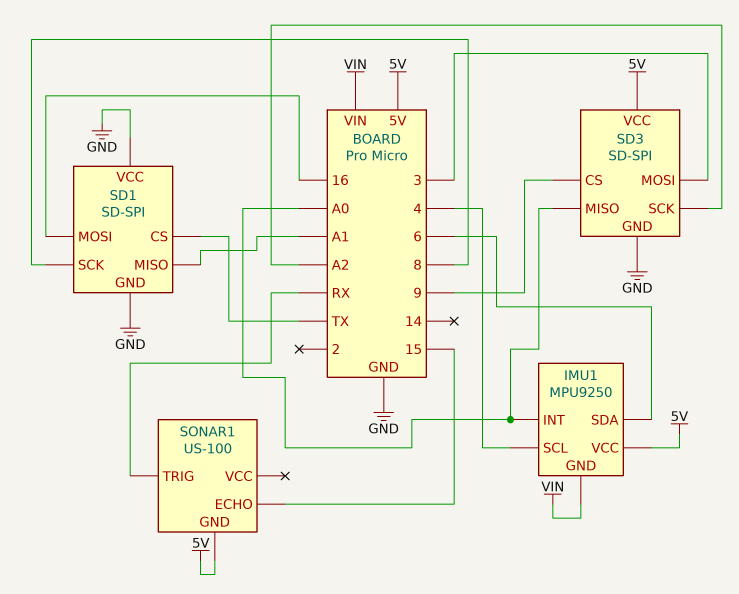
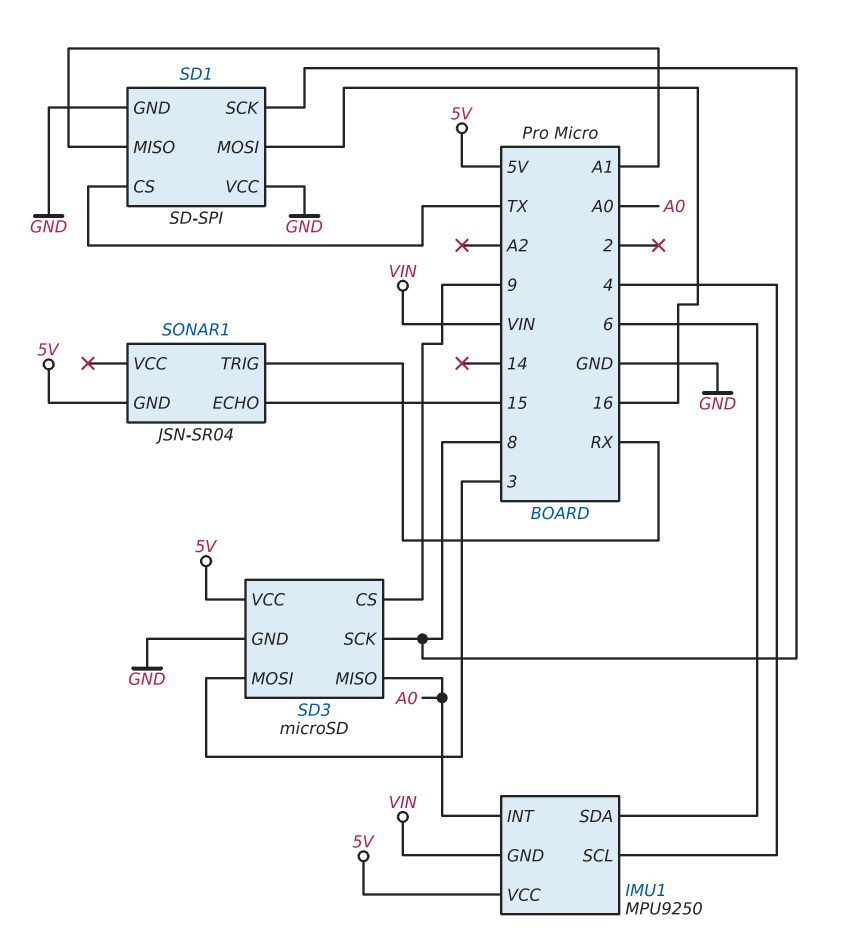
SD3: SD-SPI -> microSD
SD3 pin SCK: A2 -> 8
SONAR1: US-100 -> JSN-SR04

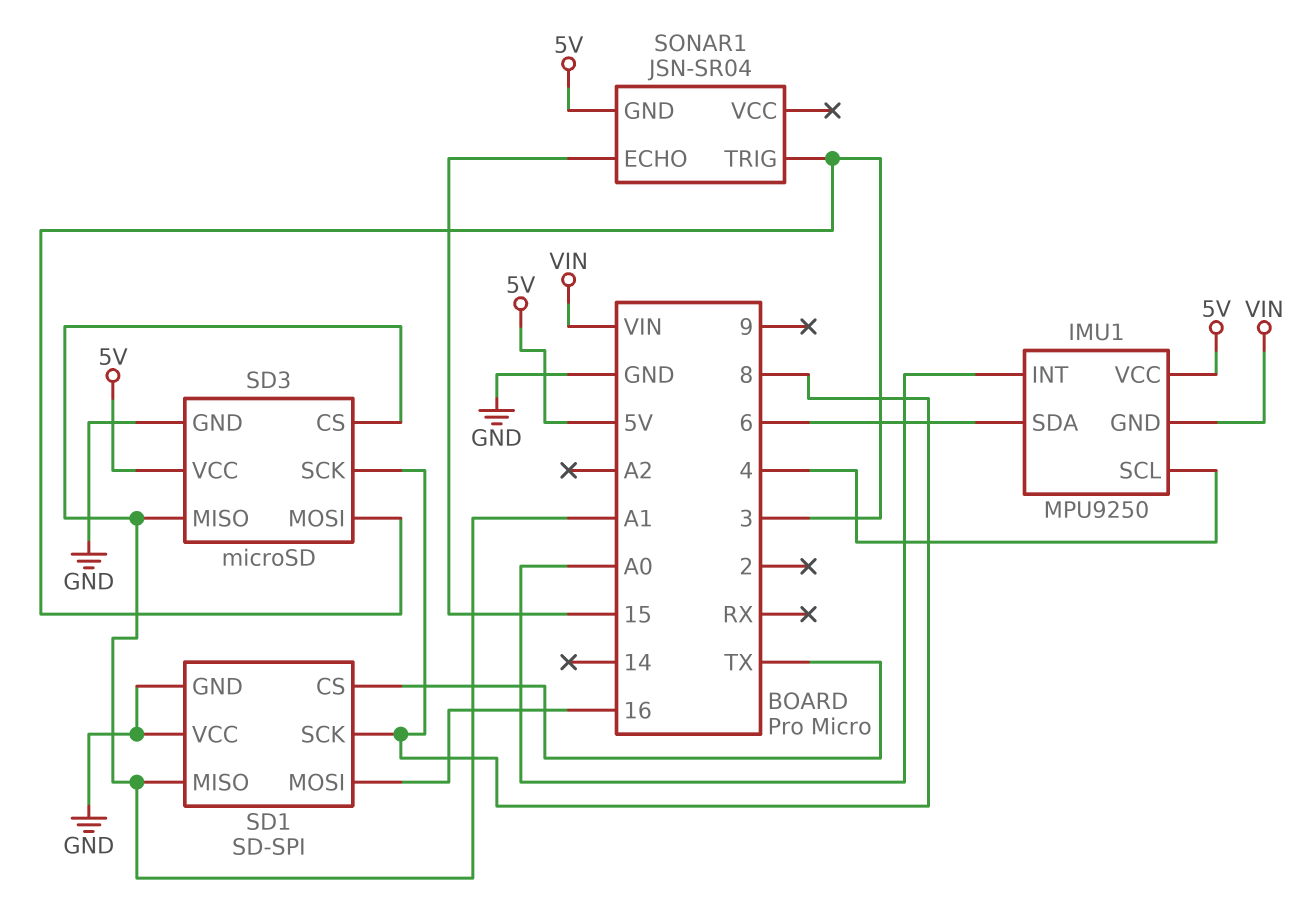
SD3 pin CS: 9 -> A1
SD3 pin MISO: A0 -> A1
SONAR1 pin TRIG: RX -> 3

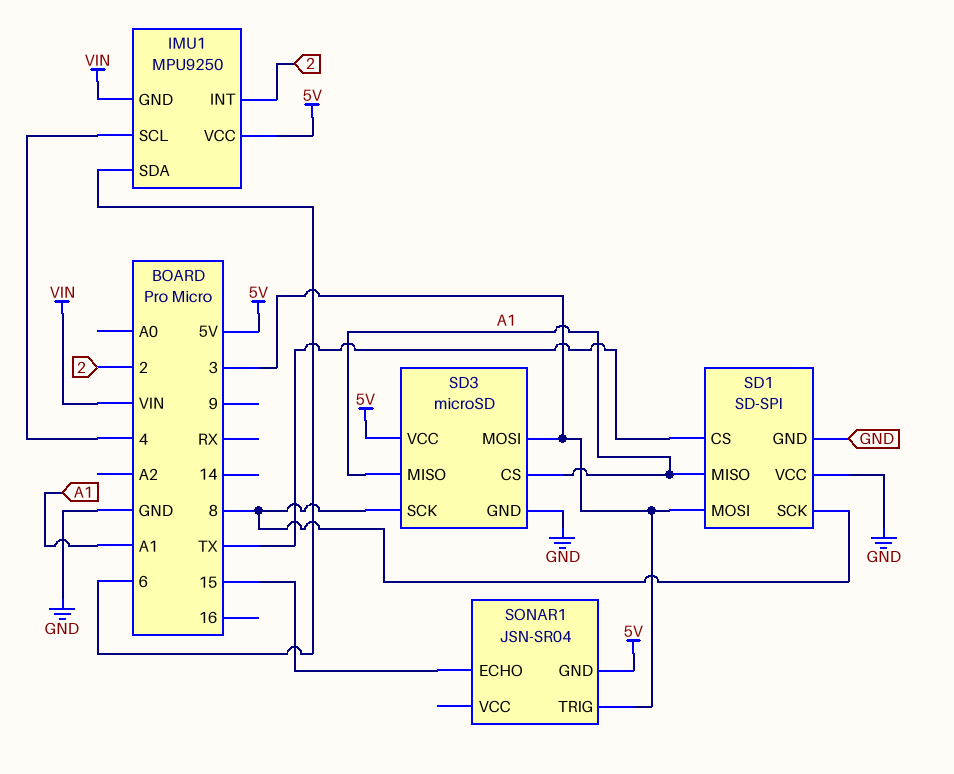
IMU1 pin INT: A0 -> 2
SD1 pin MOSI: 16 -> 3

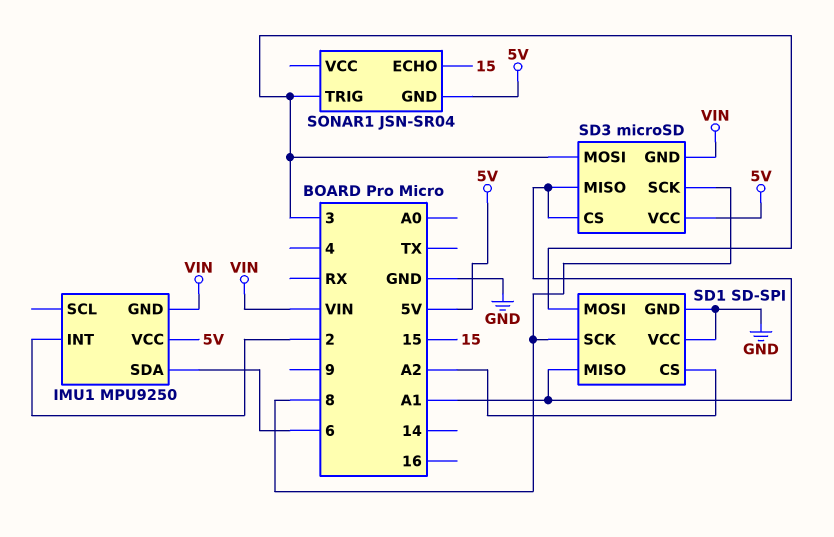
IMU1 pin SCL: 4 -> none
SD1 pin CS: TX -> A2
SD3 pin GND: GND -> VIN

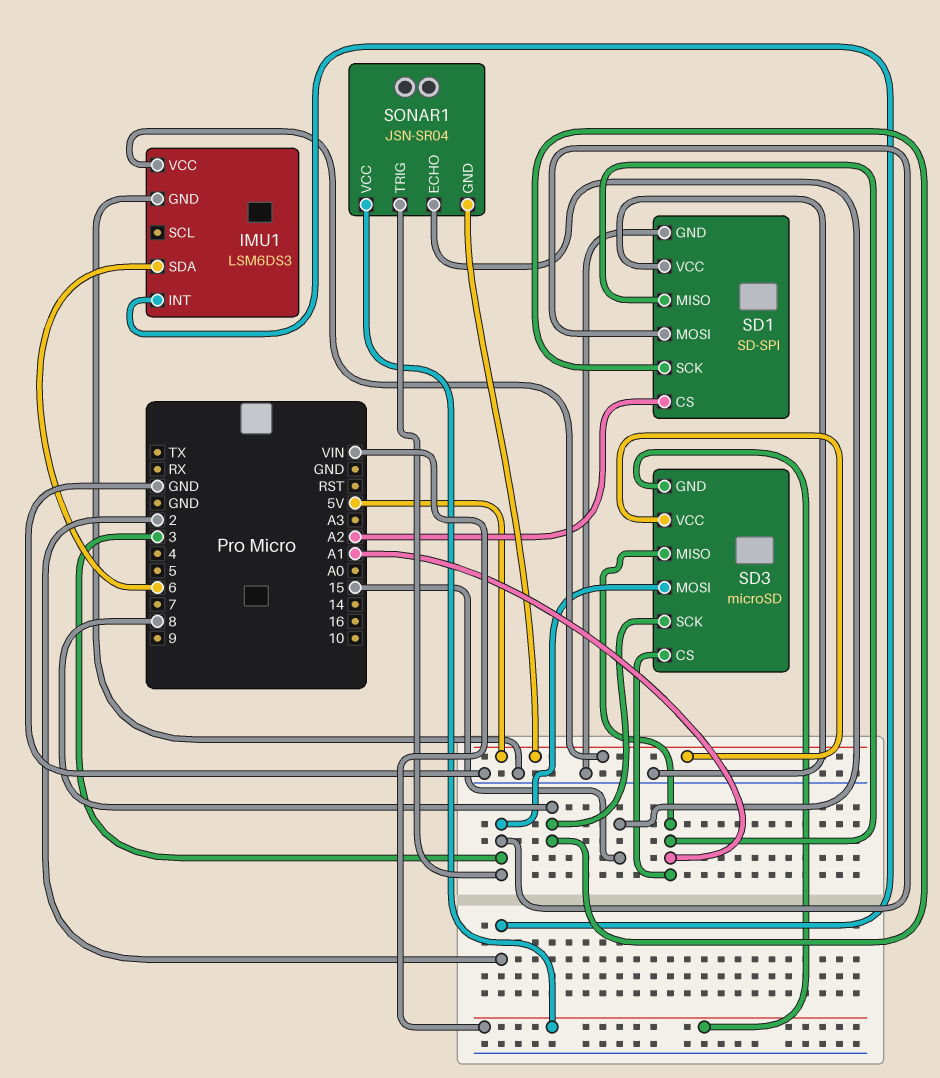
IMU1: MPU9250 -> LSM6DS3
IMU1 pin GND: VIN -> GND
SONAR1 pin VCC: none -> VIN

